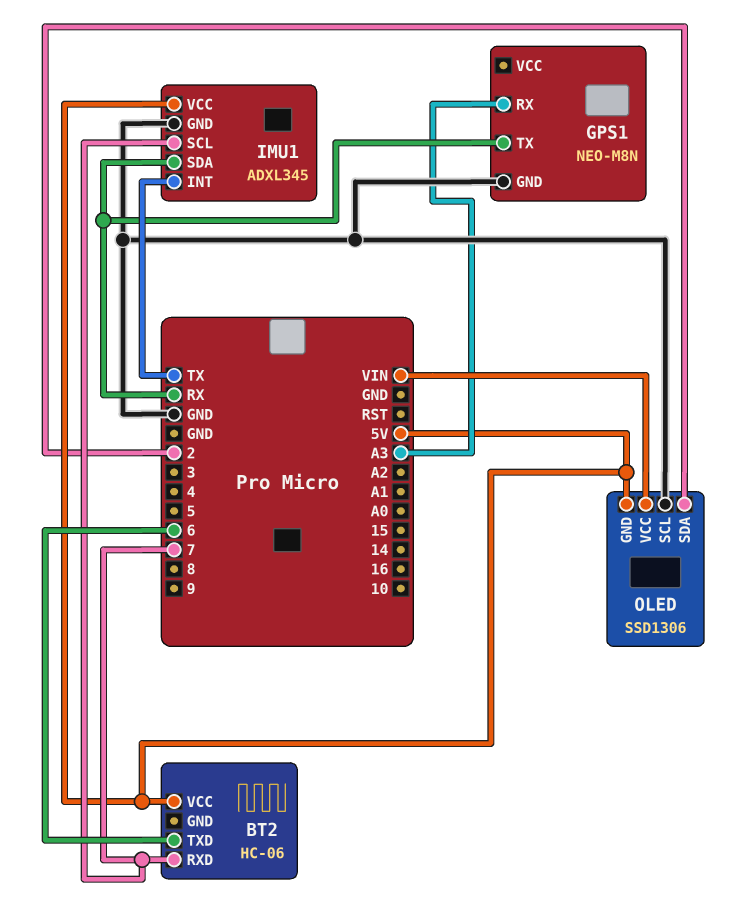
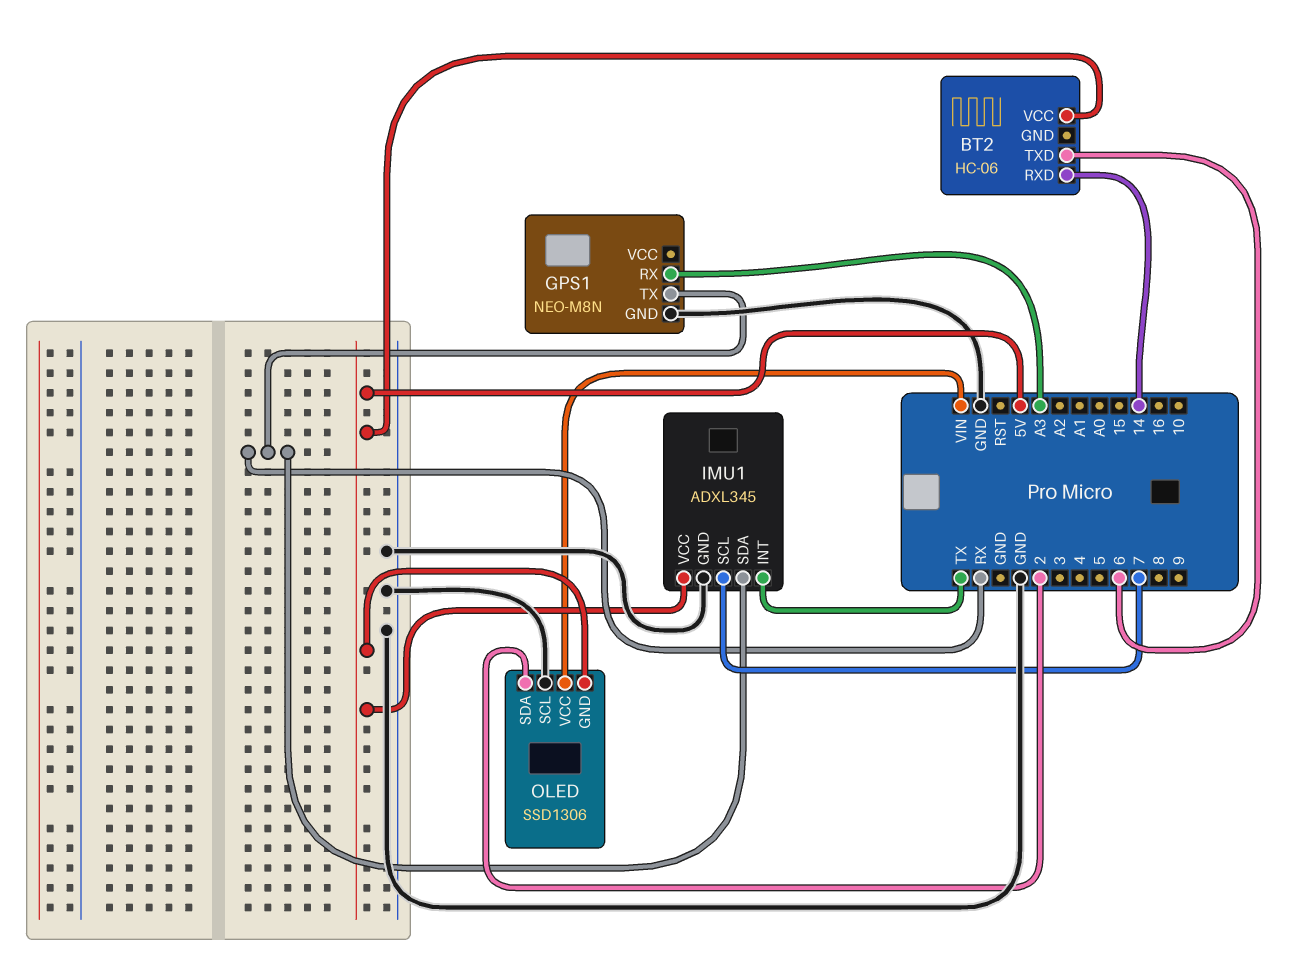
BT2 pin RXD: 7 -> 14

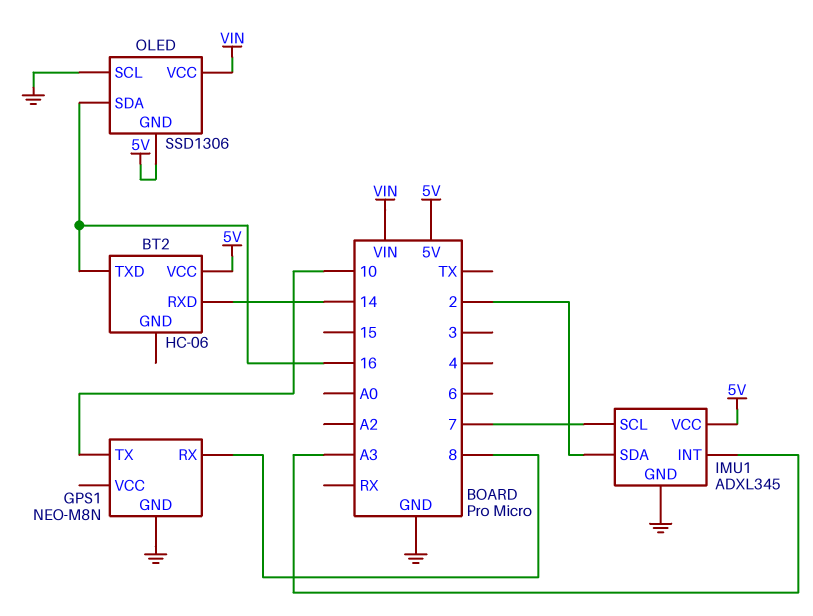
BT2 pin TXD: 6 -> 16
GPS1 pin RX: A3 -> 8
GPS1 pin TX: RX -> 10
IMU1 pin INT: TX -> A3
IMU1 pin SDA: RX -> 2
OLED pin SDA: 2 -> 16

